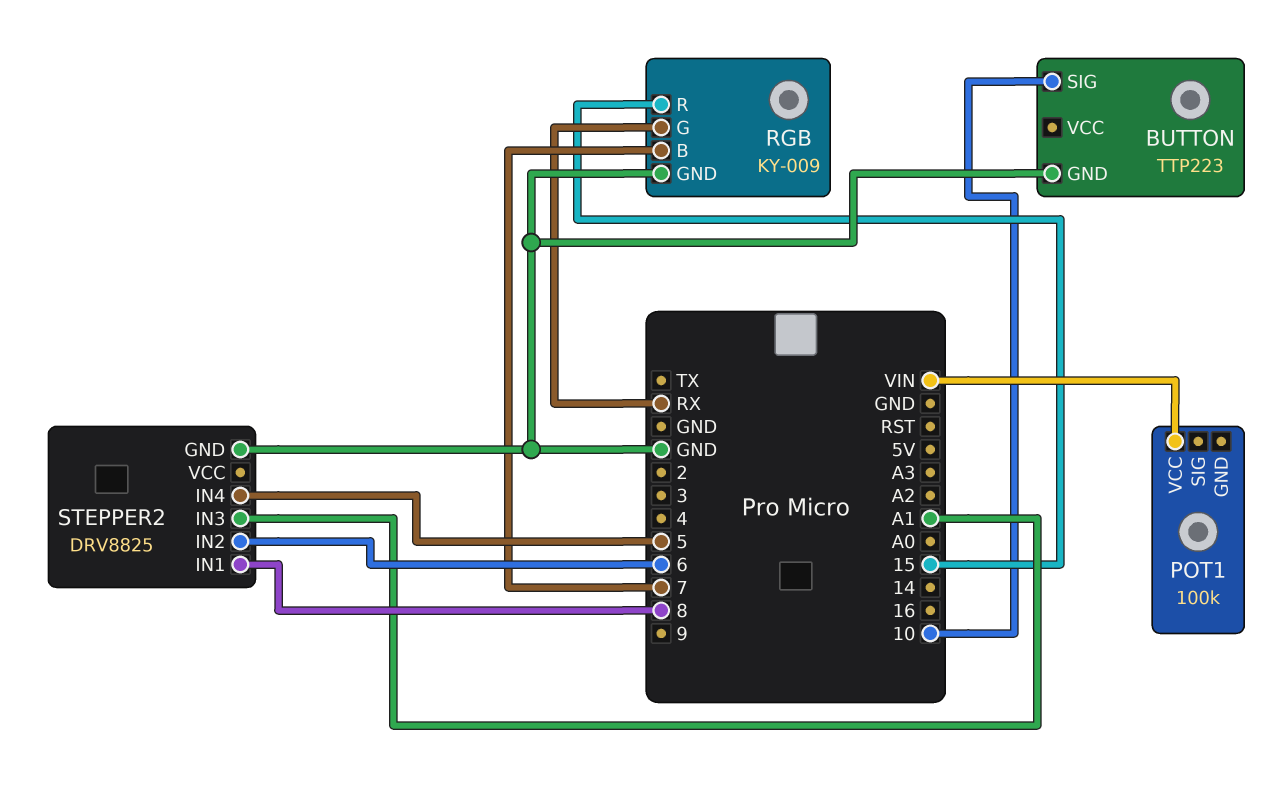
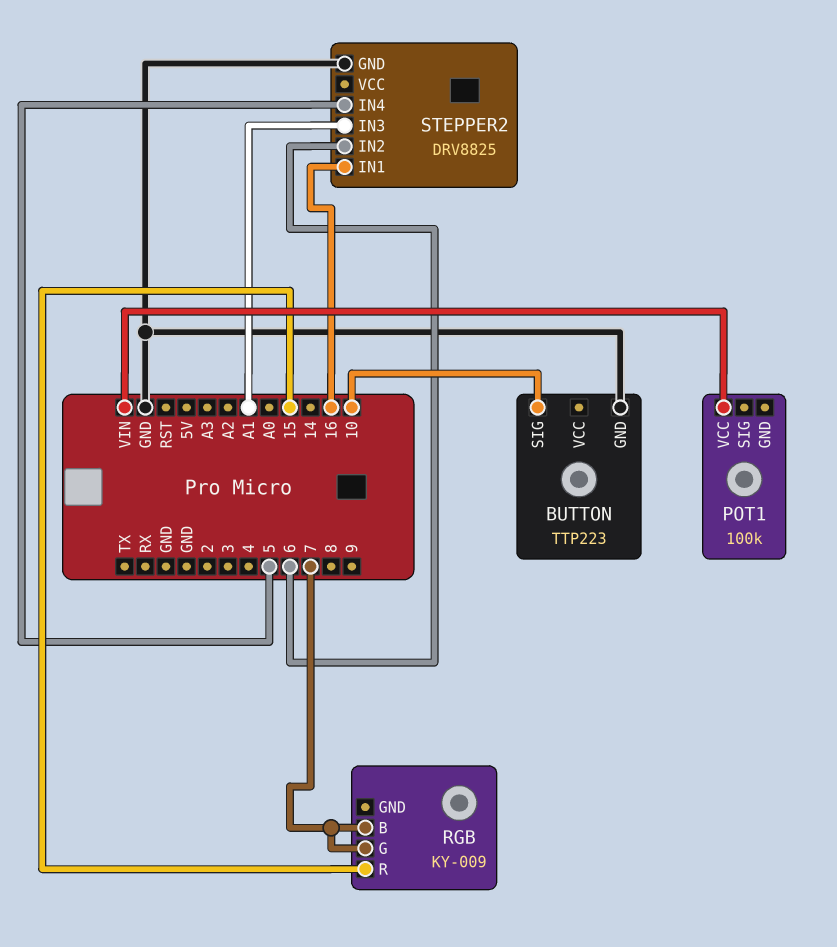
RGB pin G: RX -> 7
RGB pin GND: GND -> none
STEPPER2 pin IN1: 8 -> 16

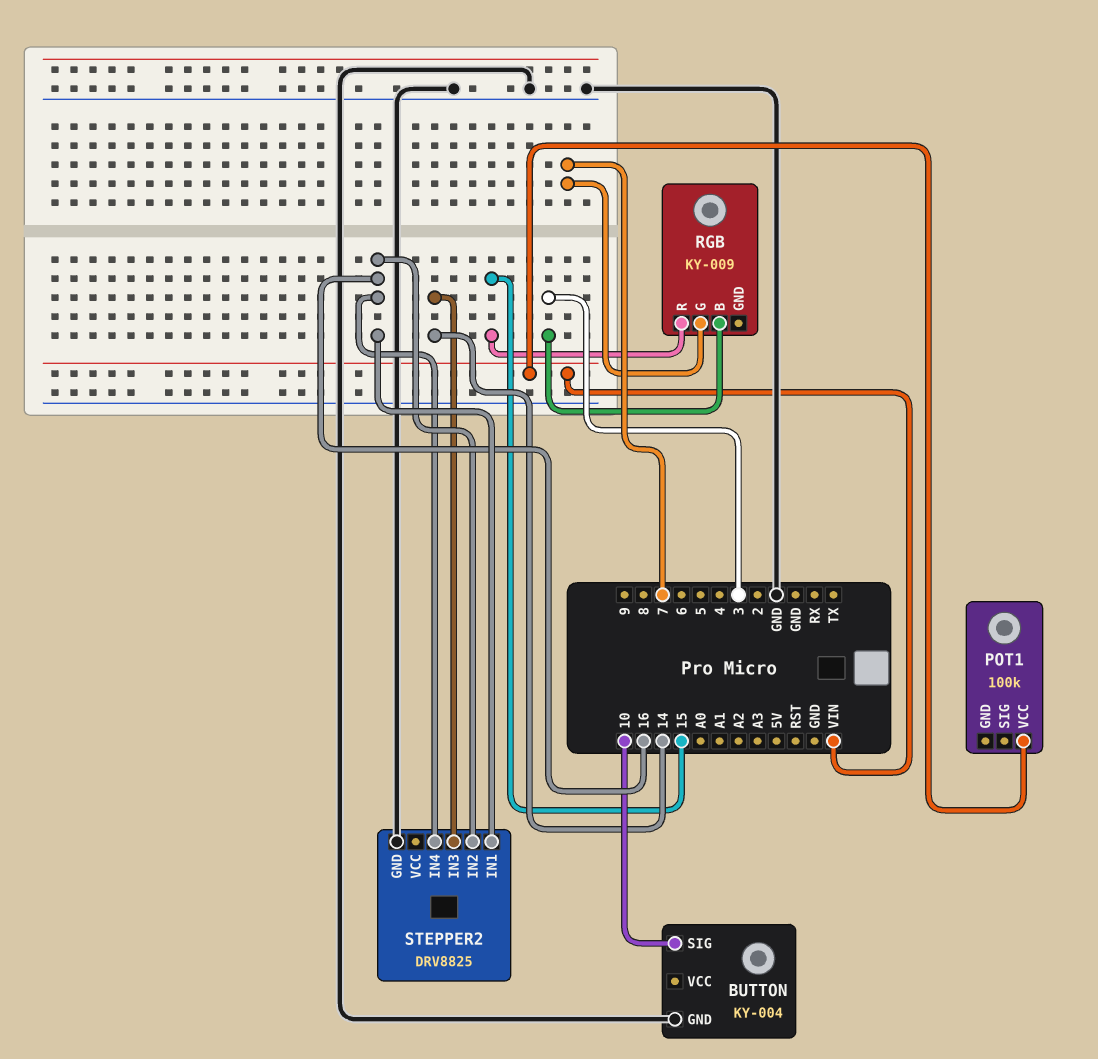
BUTTON: TTP223 -> KY-004
RGB pin B: 7 -> 3
STEPPER2 pin IN2: 6 -> 16
STEPPER2 pin IN3: A1 -> 14
STEPPER2 pin IN4: 5 -> 16

